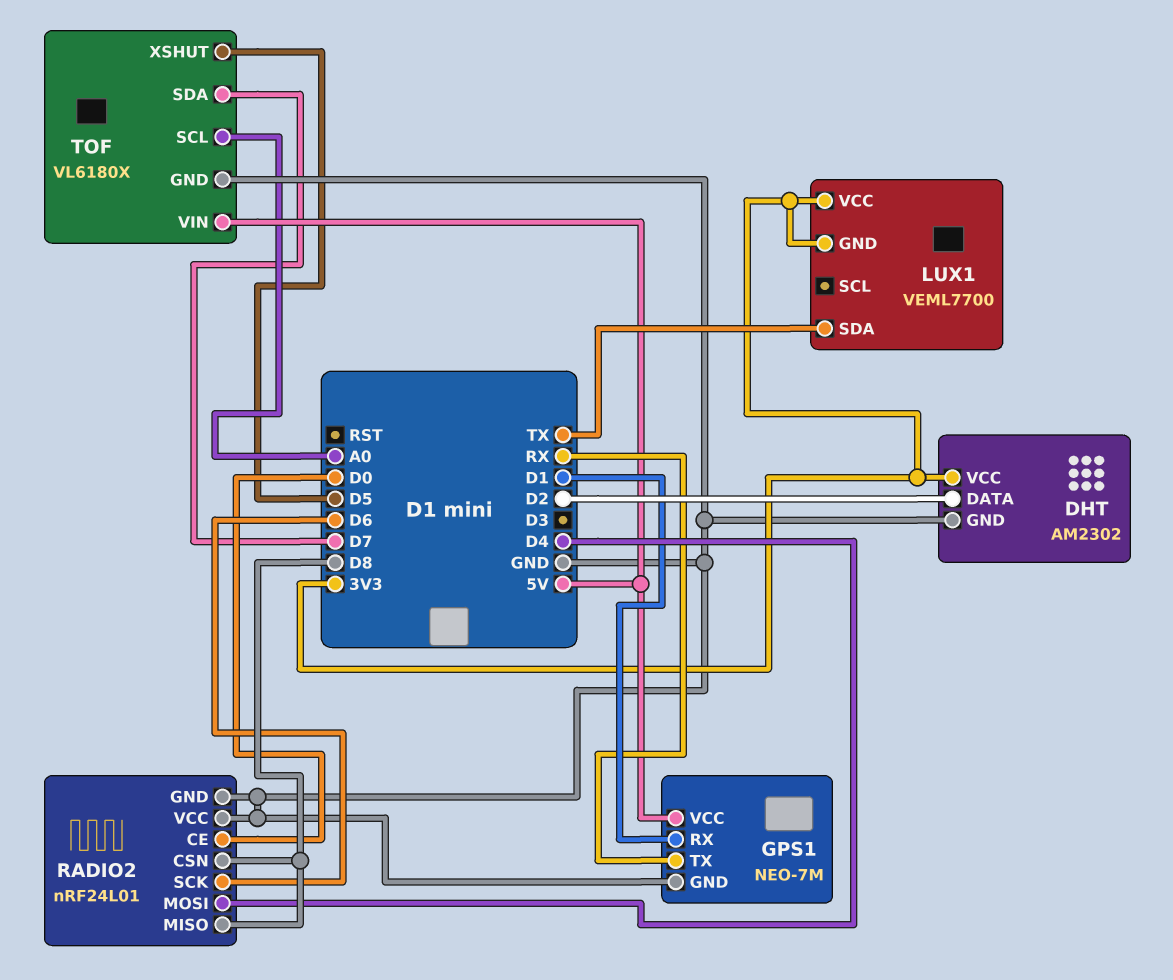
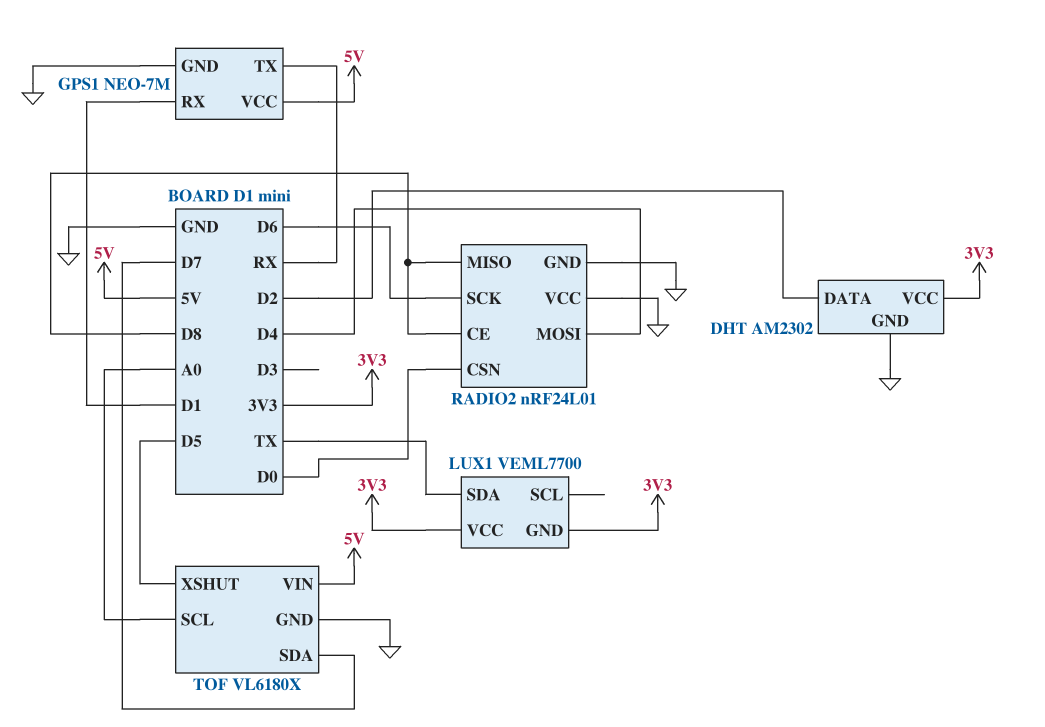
RADIO2 pin CE: D0 -> D8
RADIO2 pin CSN: D8 -> D0

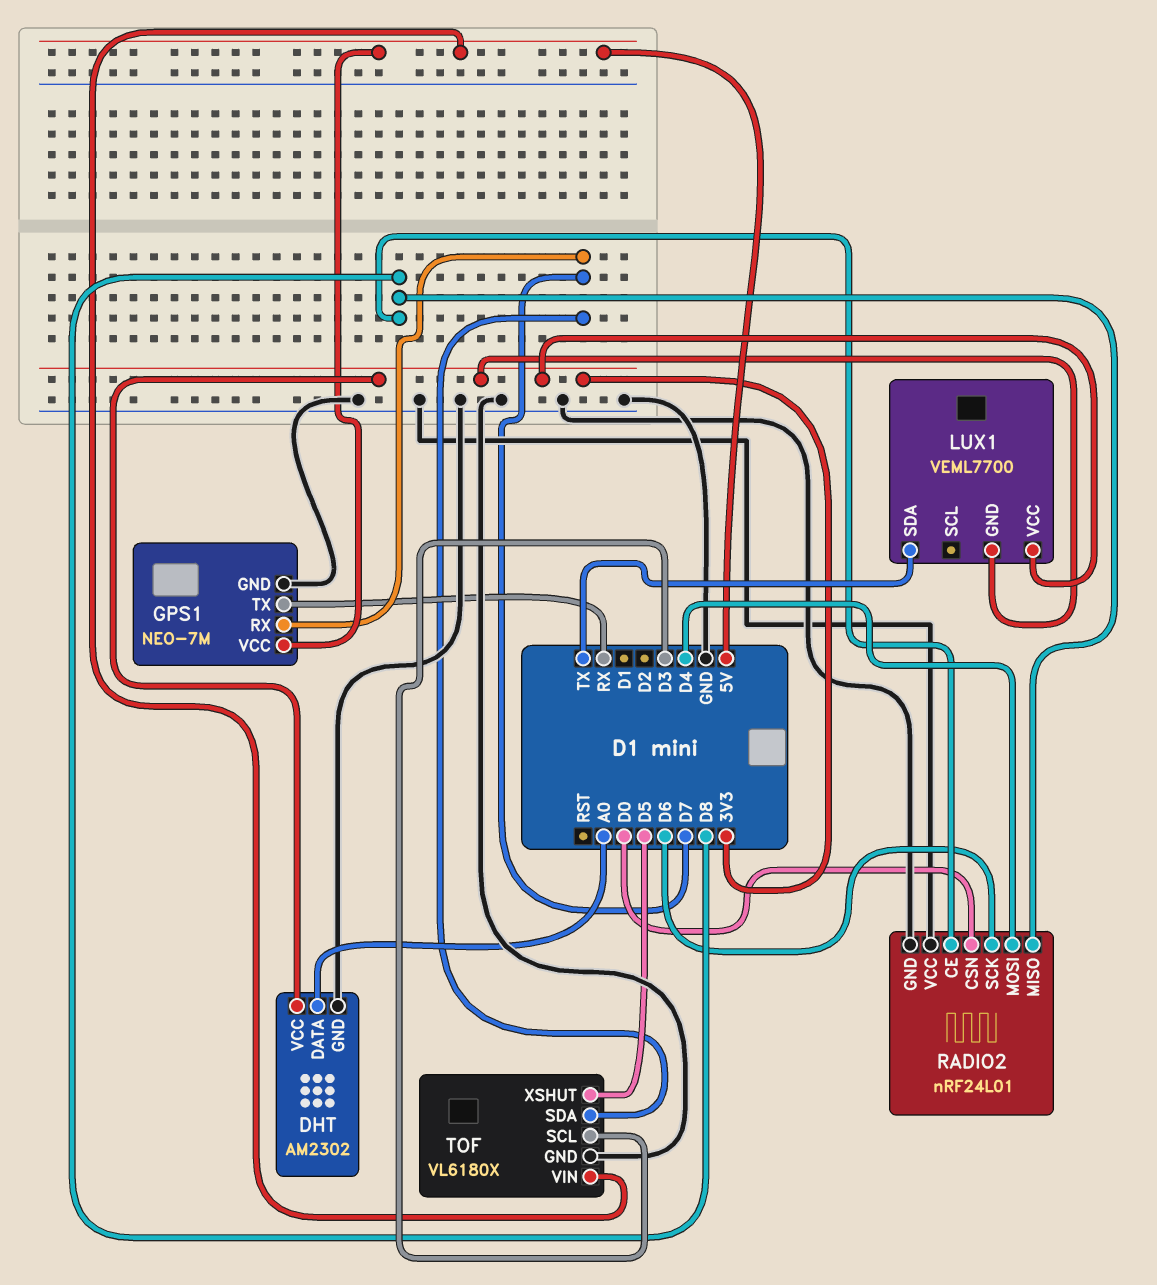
DHT pin DATA: D2 -> A0
GPS1 pin RX: D1 -> D7
TOF pin SCL: A0 -> D3

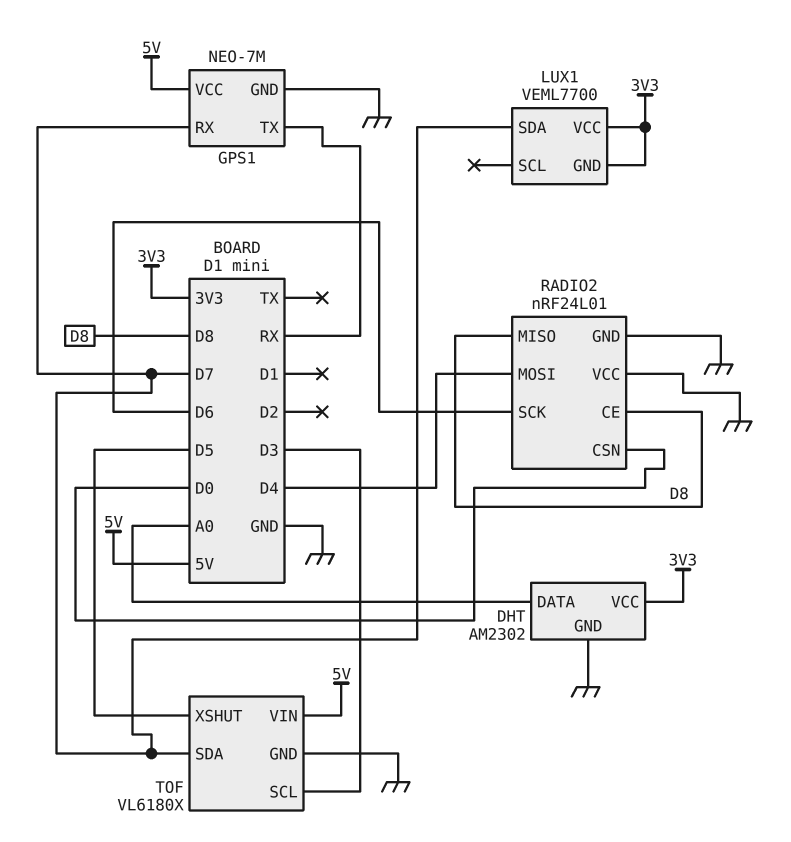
LUX1 pin SDA: TX -> D7

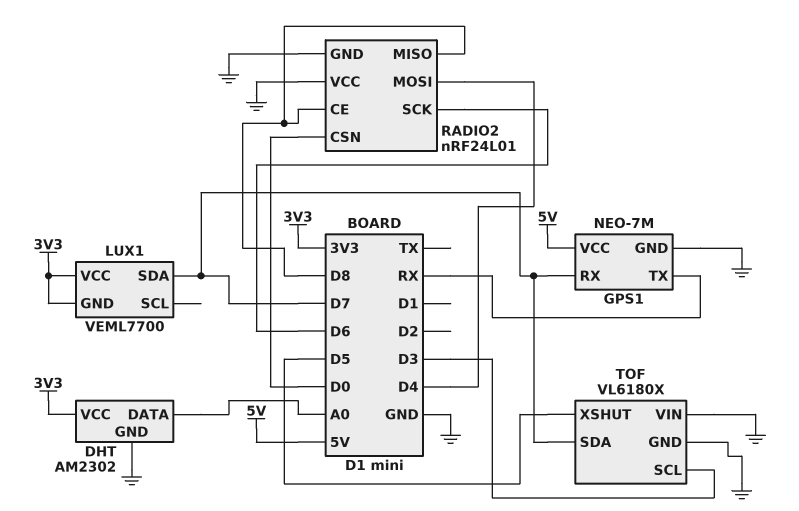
TOF pin VIN: 5V -> GND

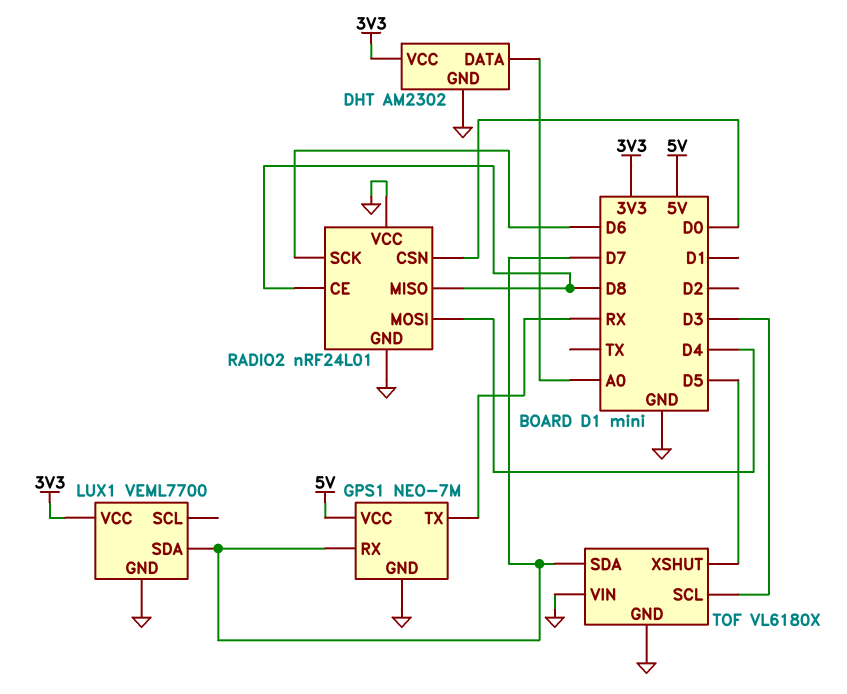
LUX1 pin GND: 3V3 -> GND

